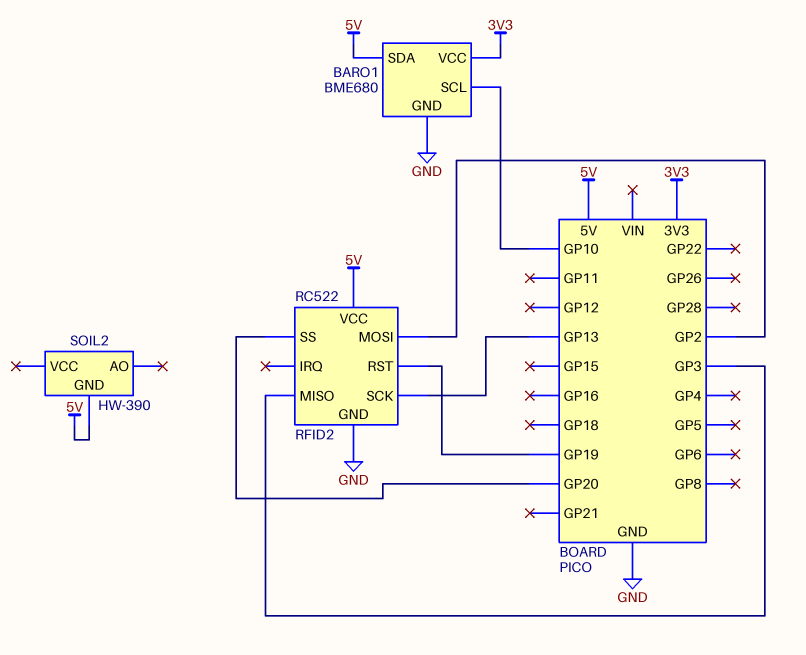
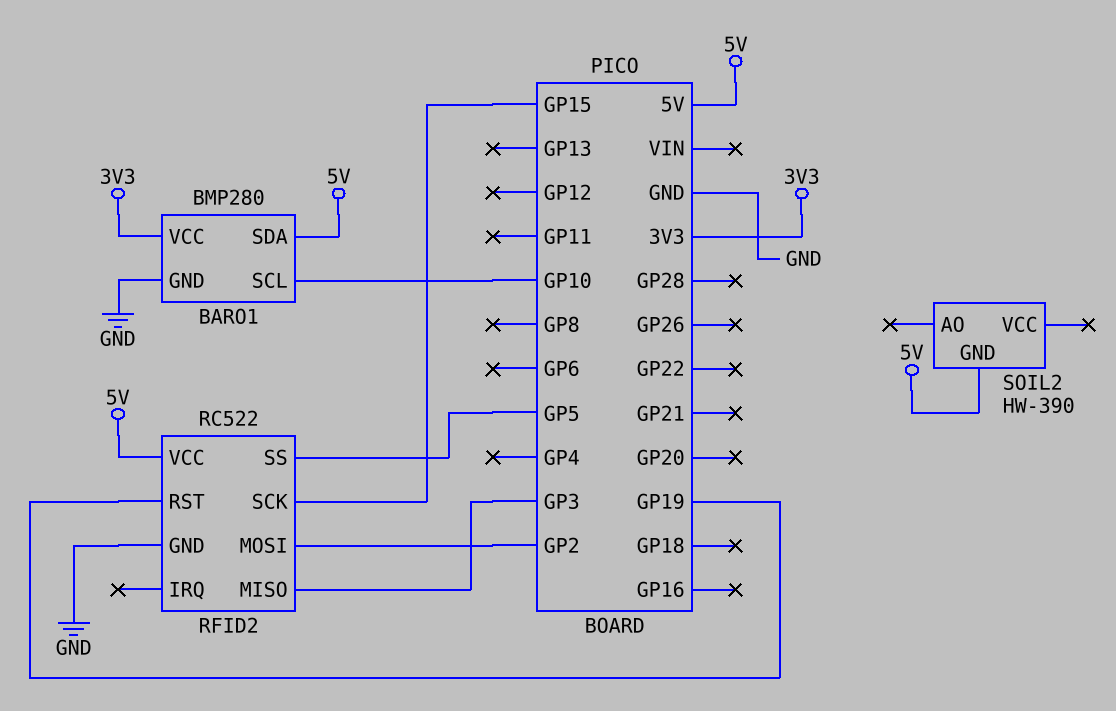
BARO1: BME680 -> BMP280
RFID2 pin SCK: GP13 -> GP15
RFID2 pin SS: GP20 -> GP5

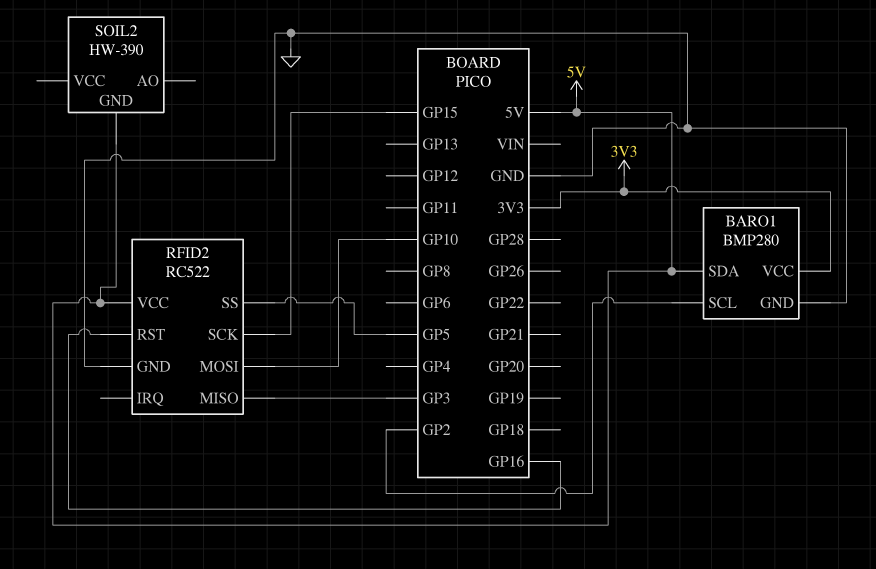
BARO1 pin SCL: GP10 -> GP2
RFID2 pin MOSI: GP2 -> GP10
RFID2 pin RST: GP19 -> GP16

